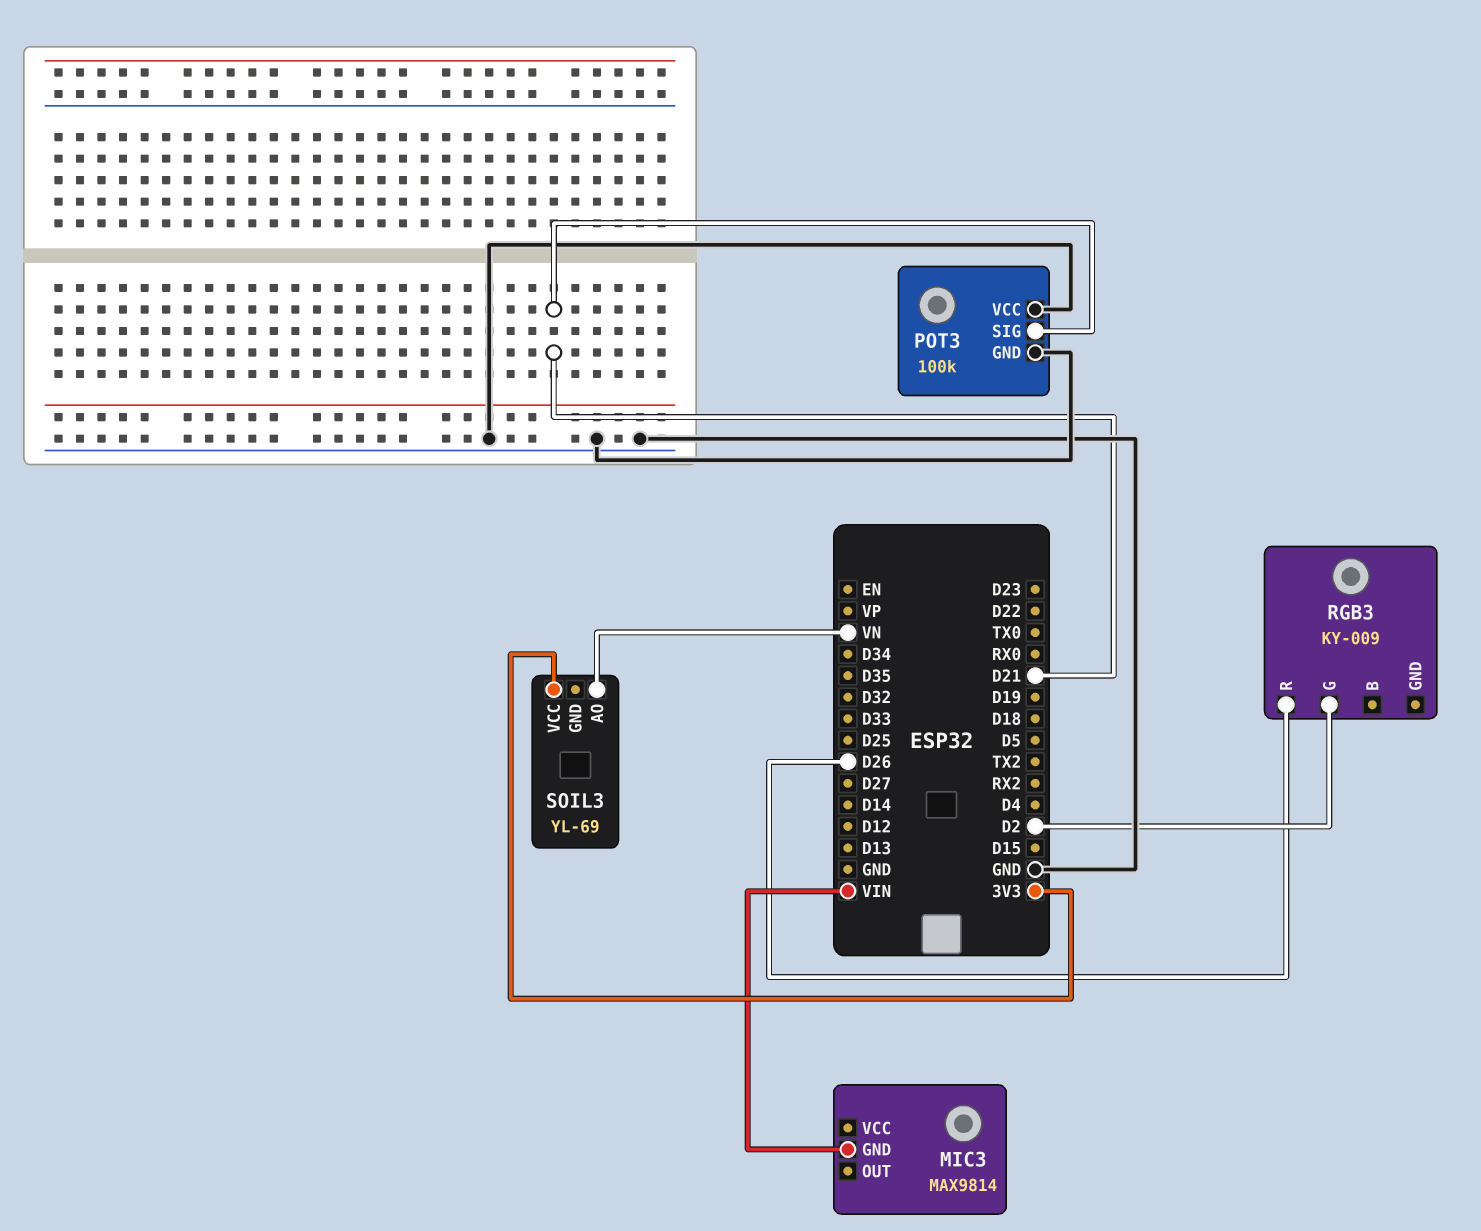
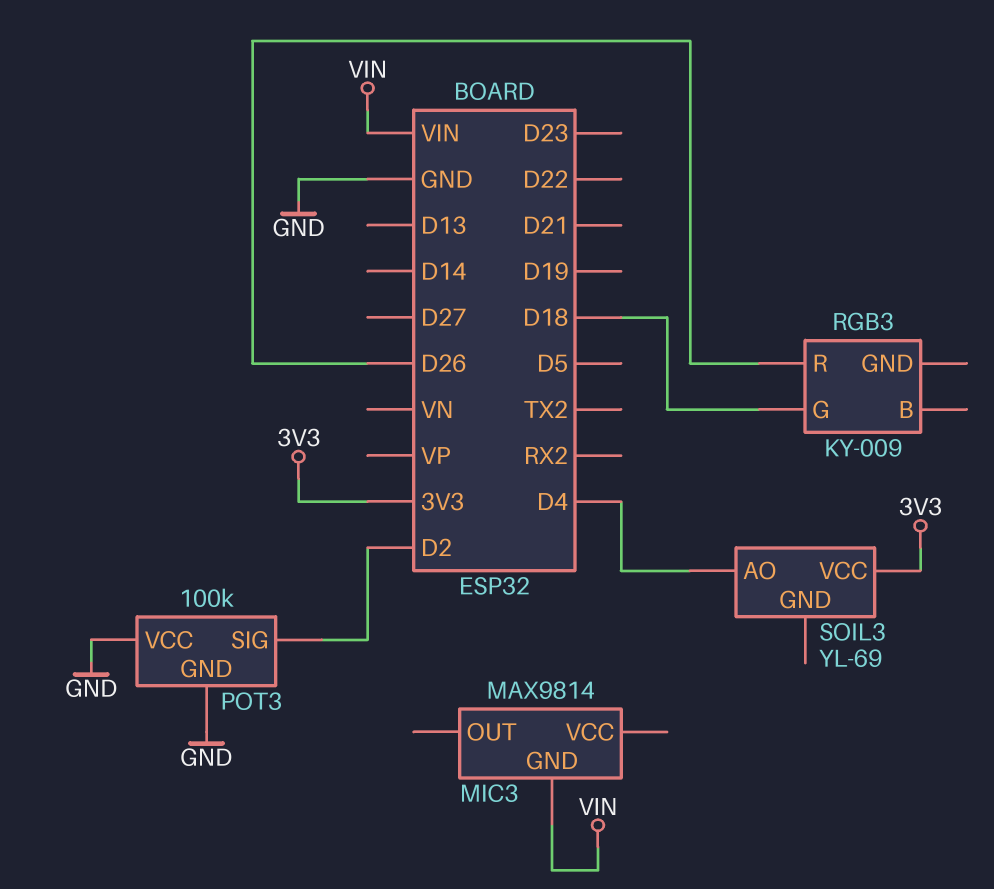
POT3 pin SIG: D21 -> D2
RGB3 pin G: D2 -> D18
SOIL3 pin AO: VN -> D4

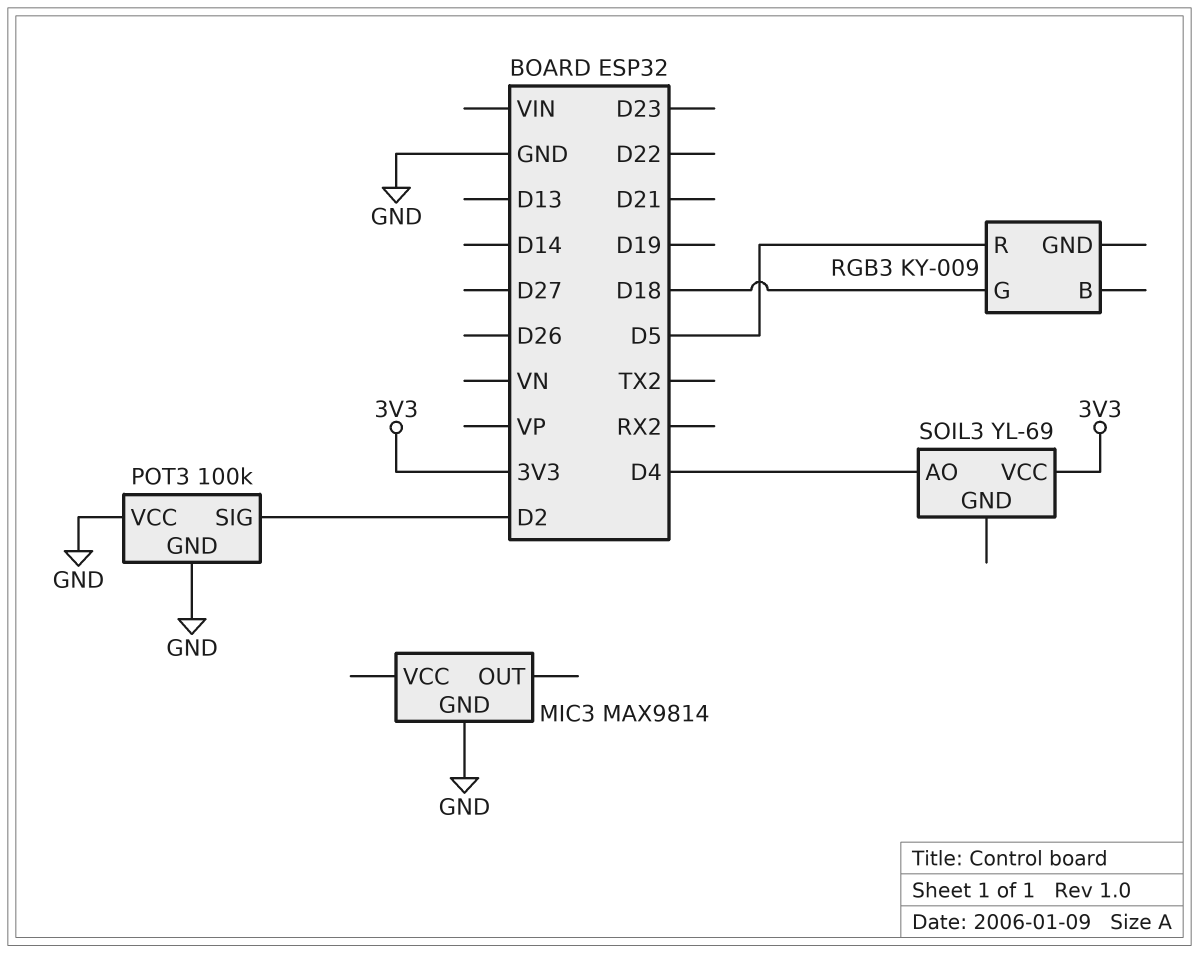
MIC3 pin GND: VIN -> GND
RGB3 pin R: D26 -> D5

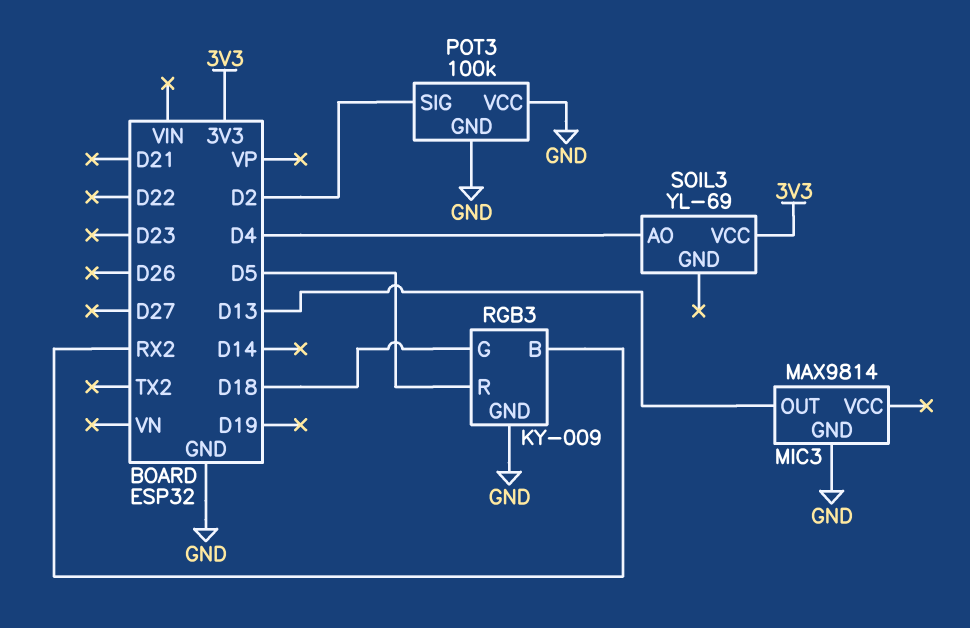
MIC3 pin OUT: none -> D13
RGB3 pin B: none -> RX2
RGB3 pin GND: none -> GND

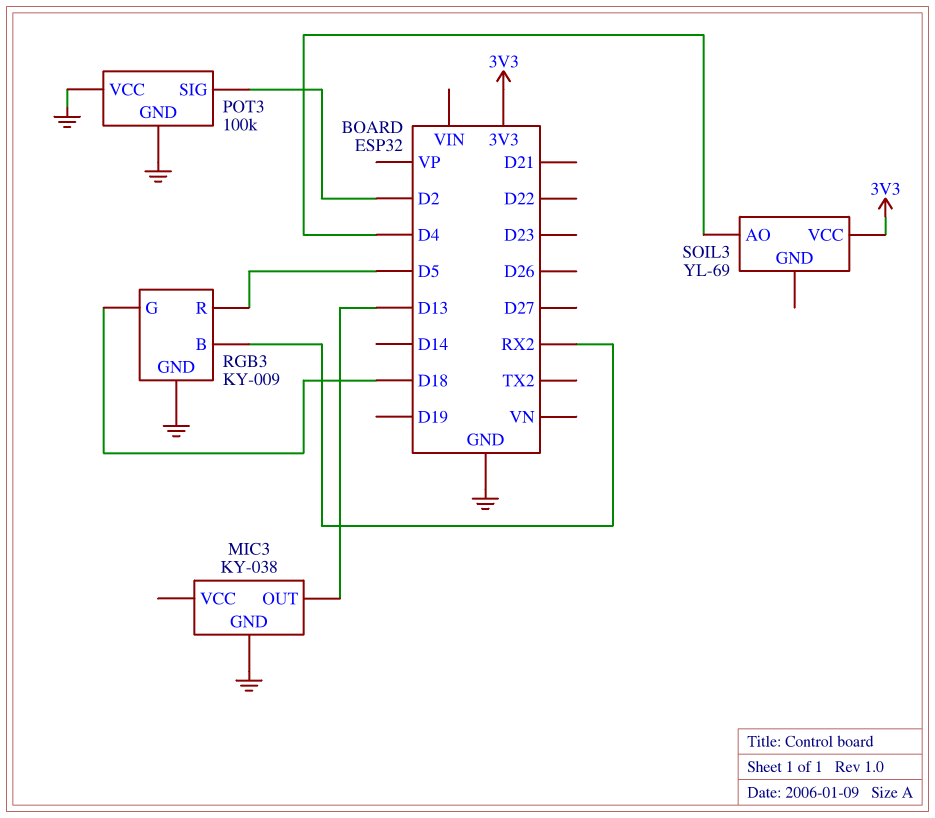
MIC3: MAX9814 -> KY-038

